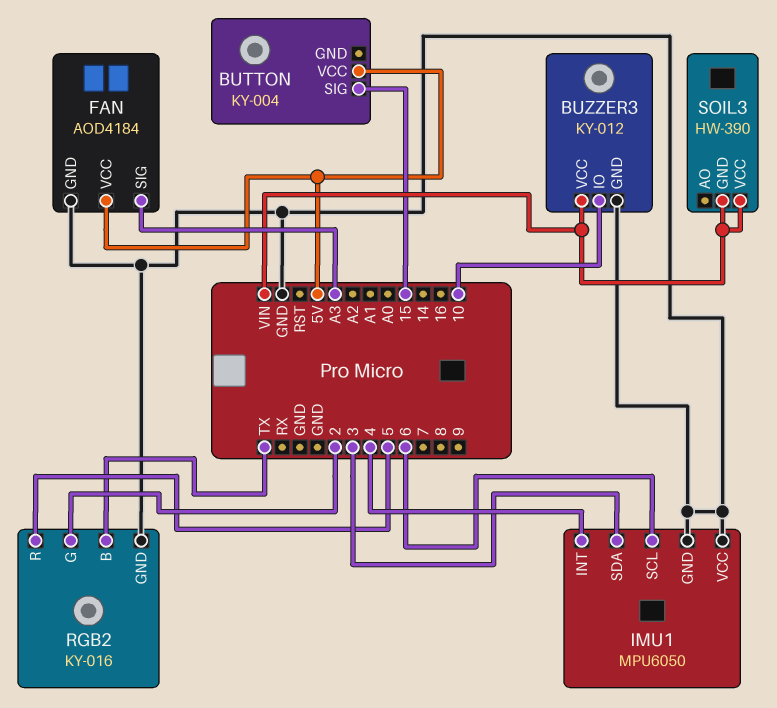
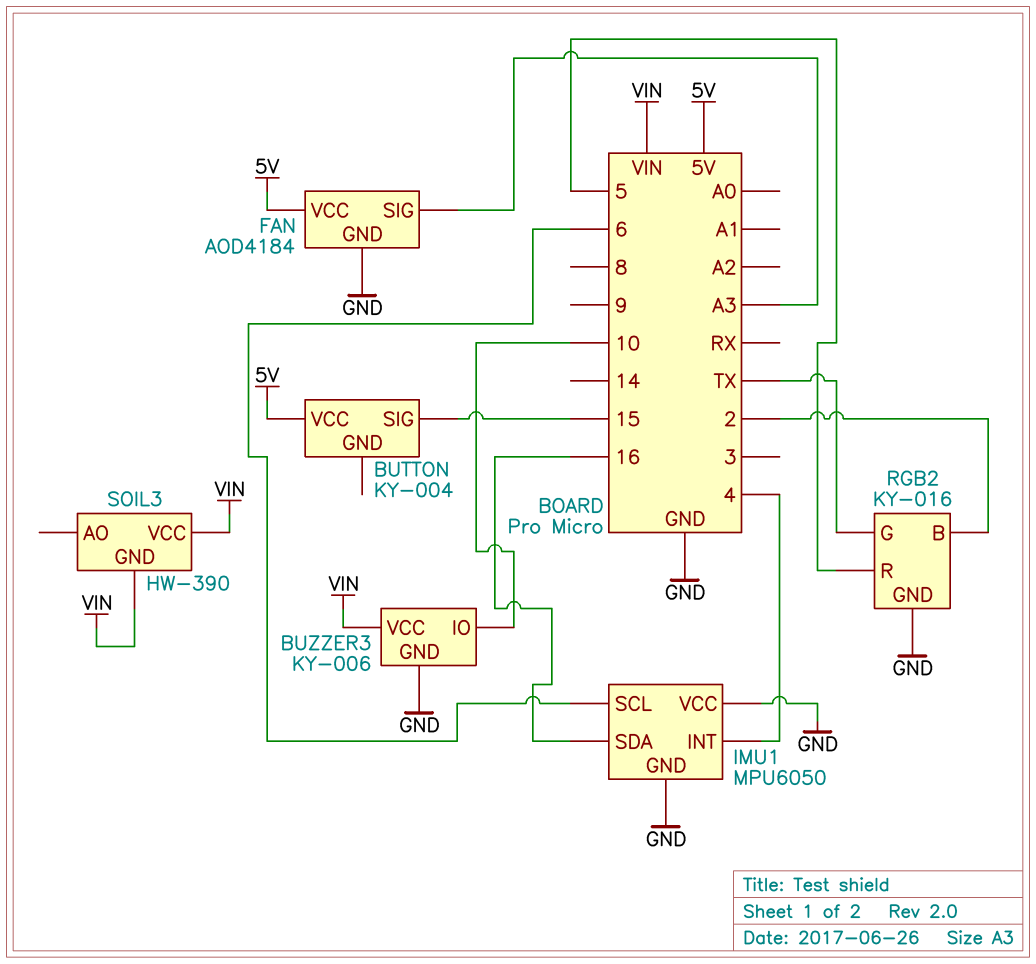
BUZZER3: KY-012 -> KY-006
IMU1 pin SDA: 3 -> 16
RGB2 pin B: TX -> 2
RGB2 pin G: 2 -> TX

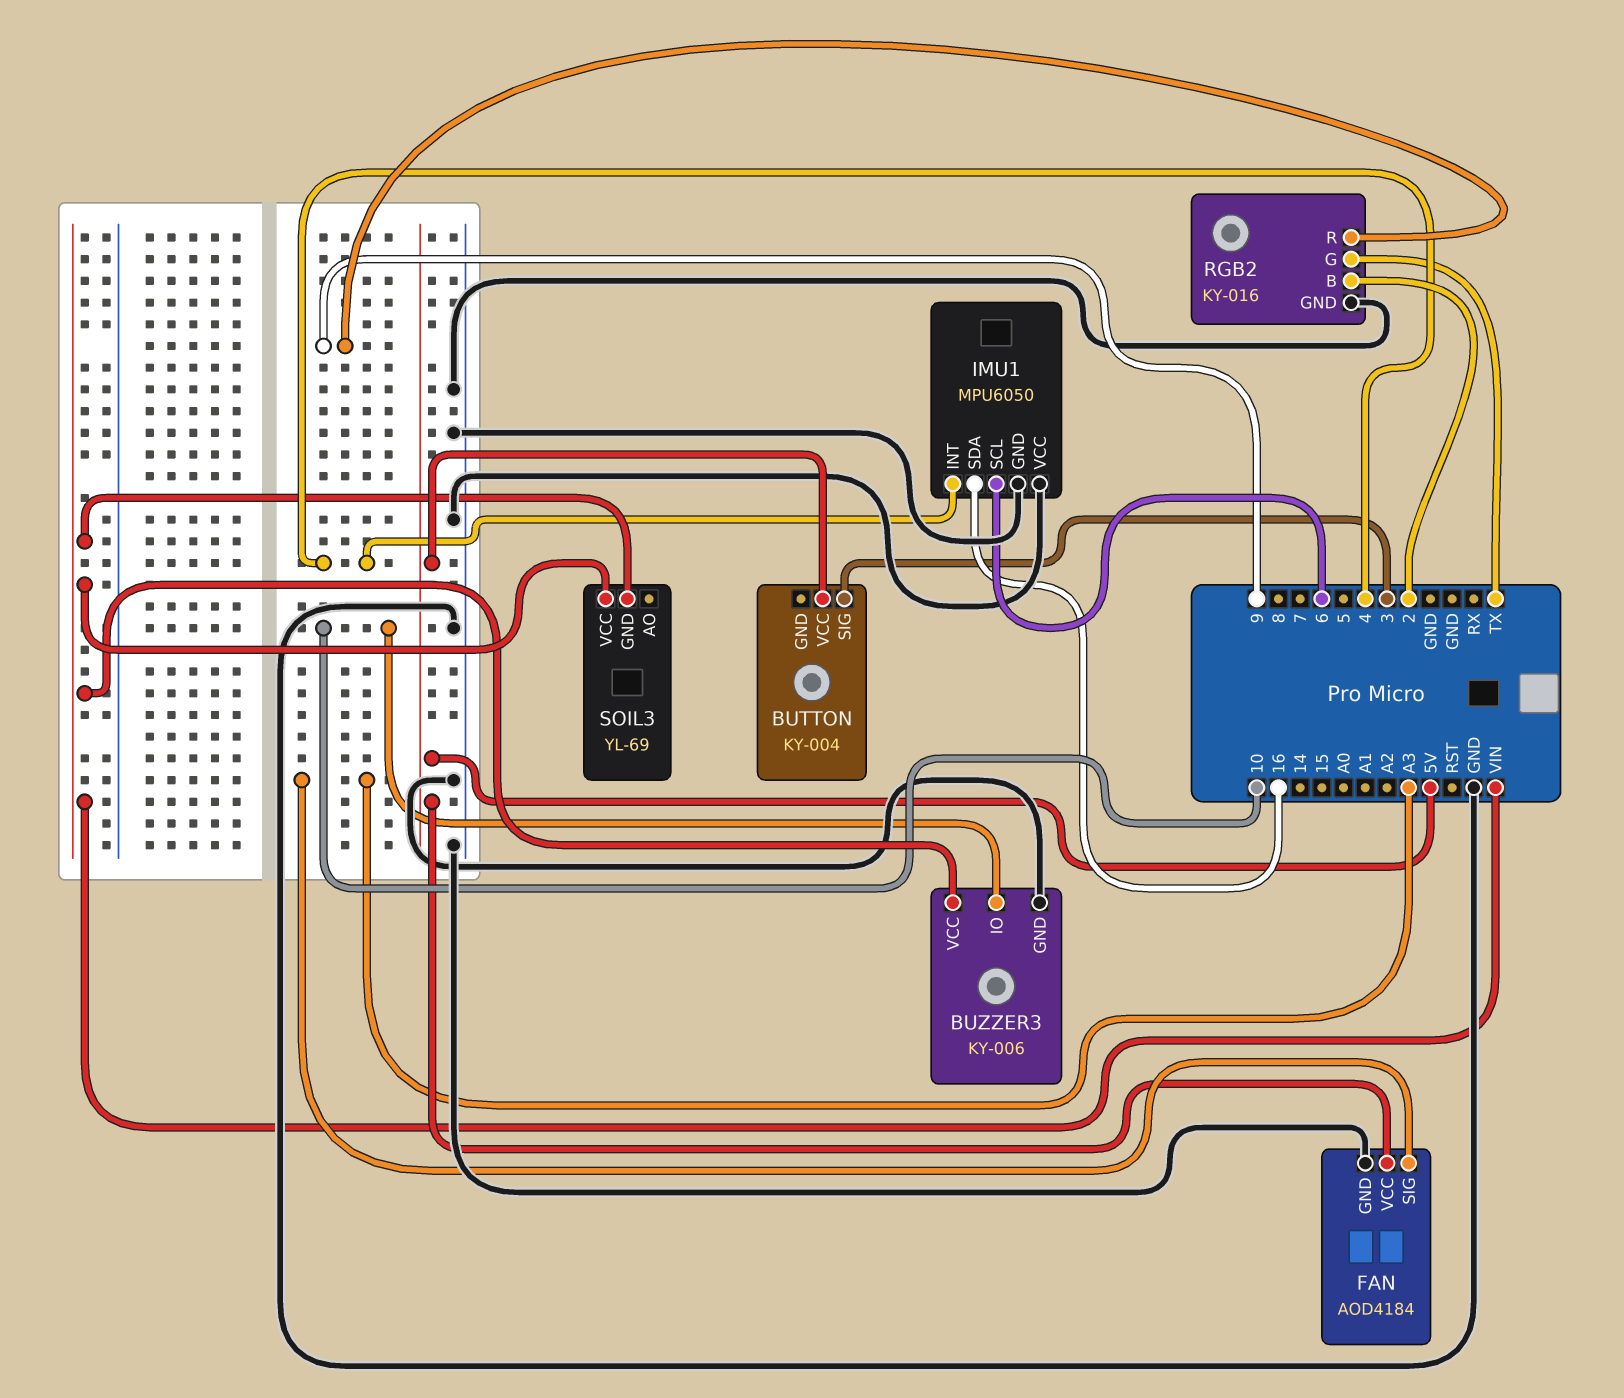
BUTTON pin SIG: 15 -> 3
RGB2 pin R: 5 -> 9
SOIL3: HW-390 -> YL-69

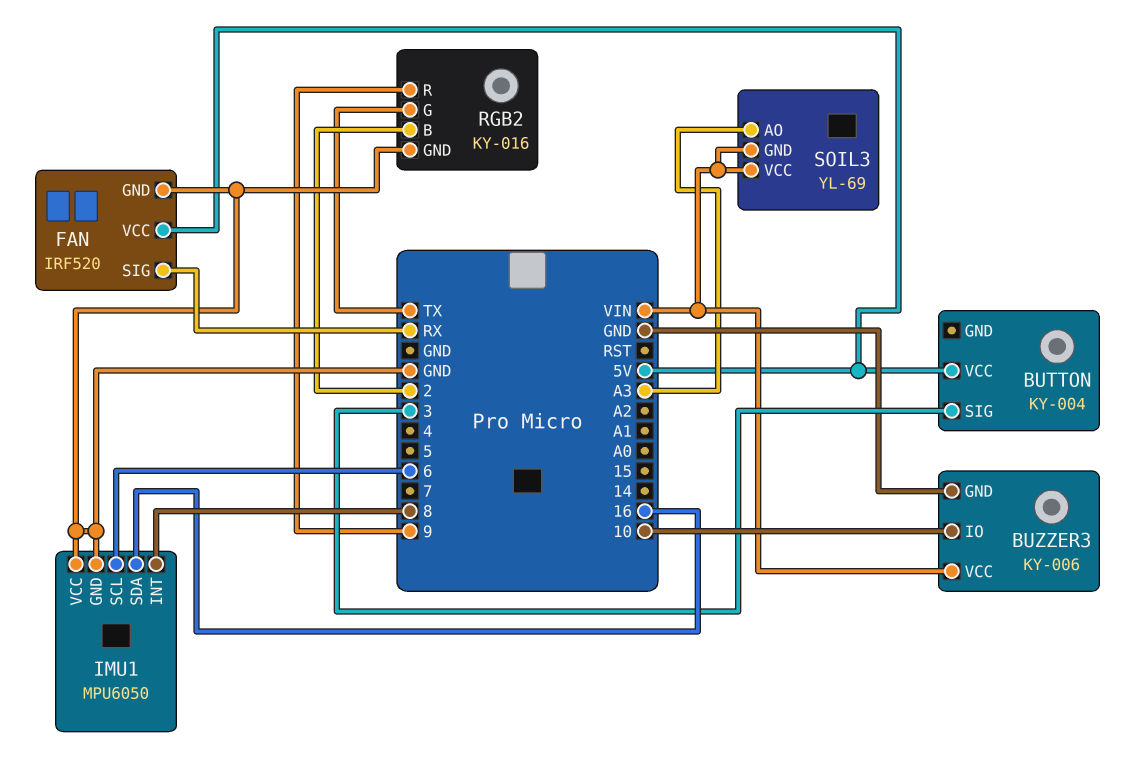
FAN: AOD4184 -> IRF520
FAN pin SIG: A3 -> RX
IMU1 pin INT: 4 -> 8
SOIL3 pin AO: none -> A3

